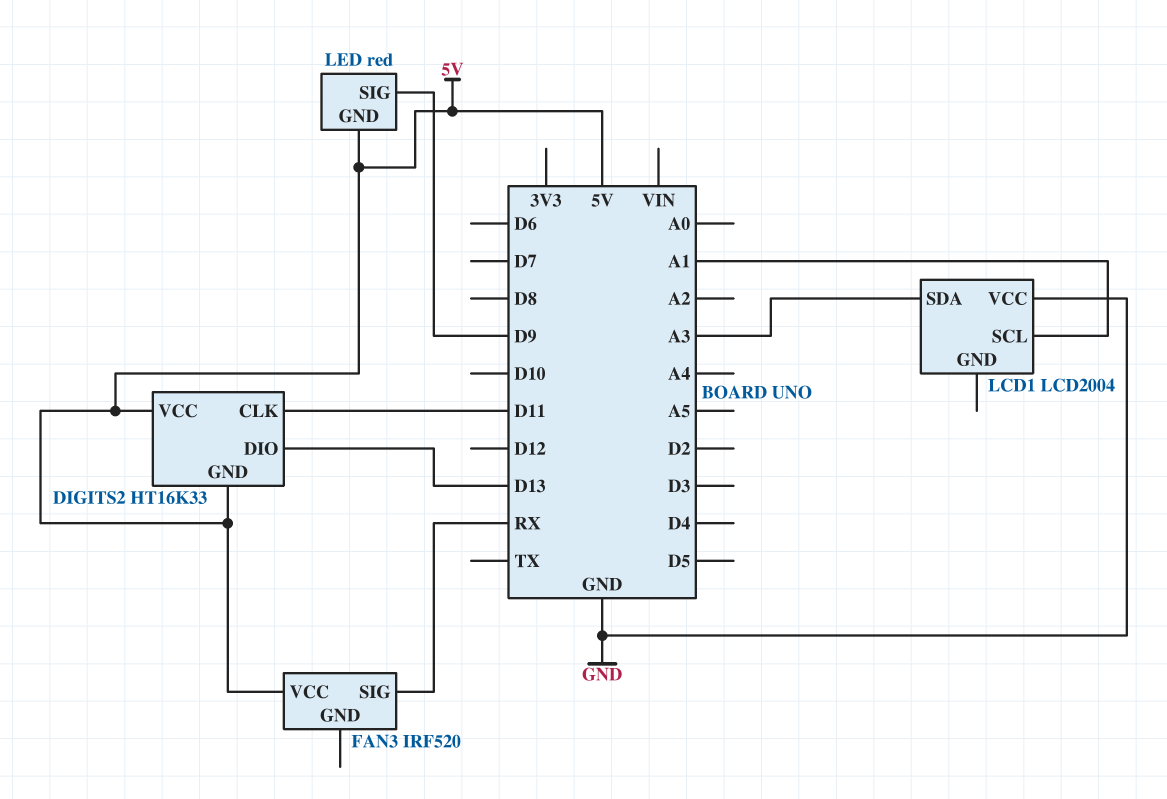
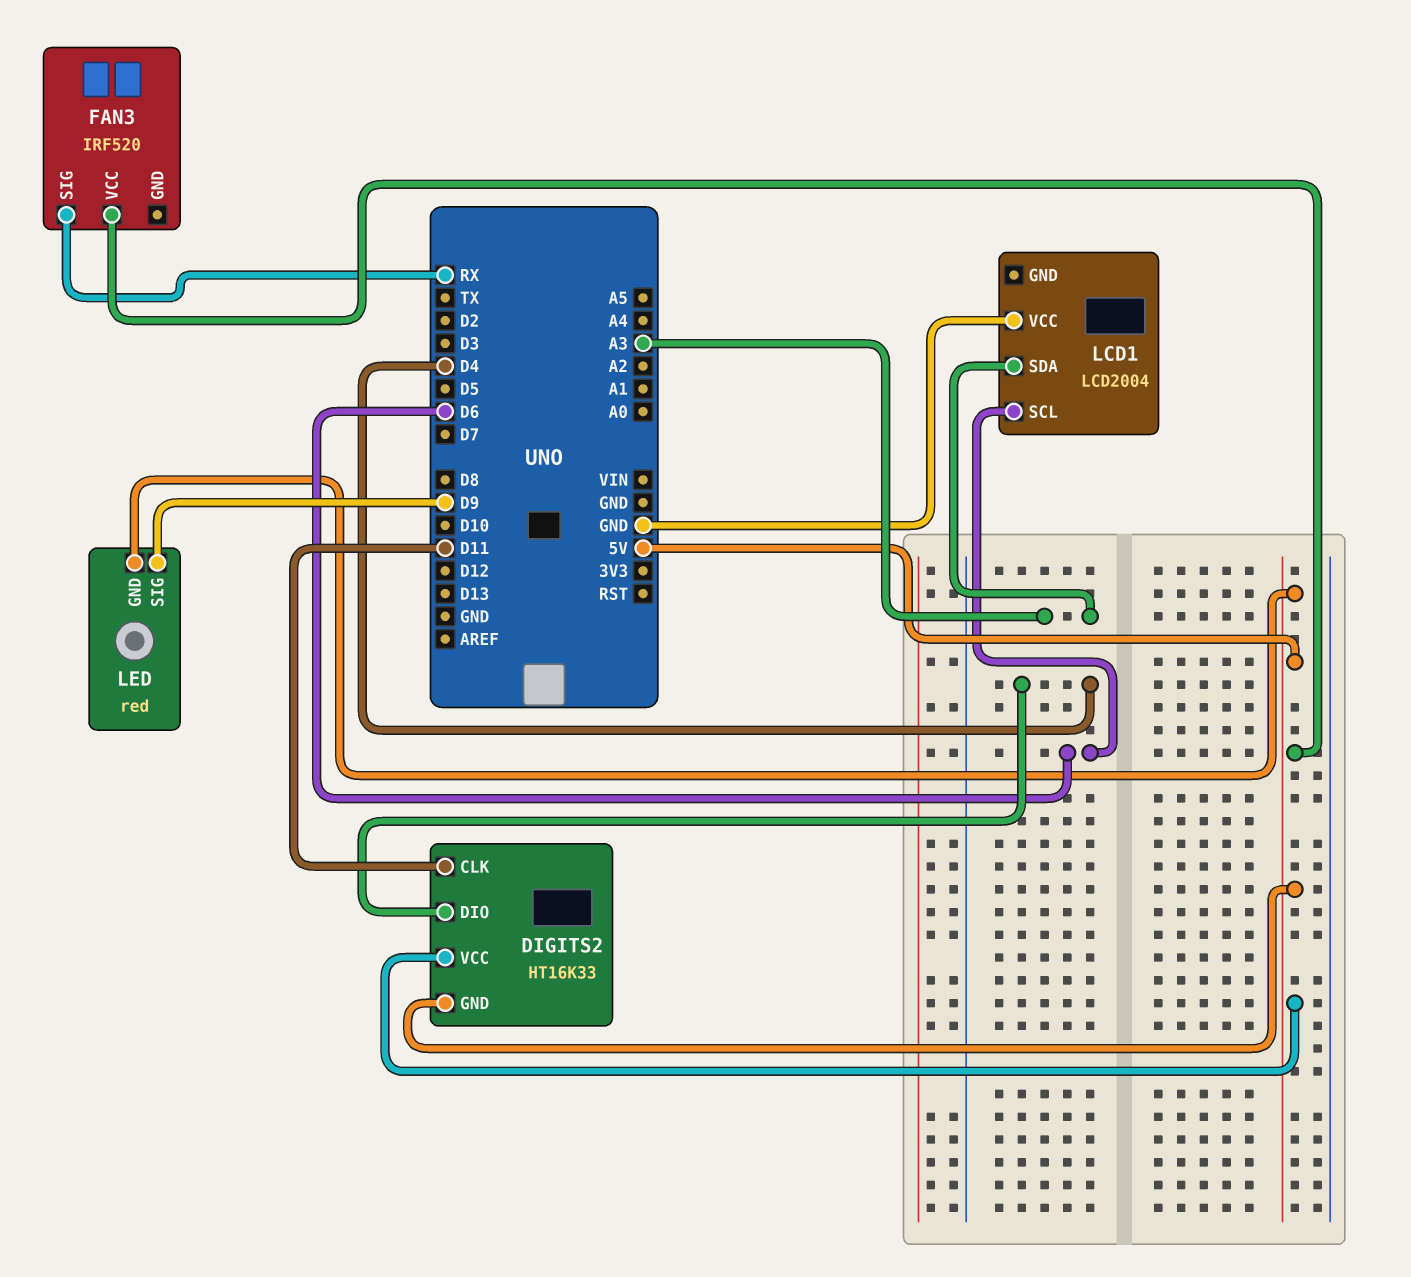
DIGITS2 pin DIO: D13 -> D4
LCD1 pin SCL: A1 -> D6

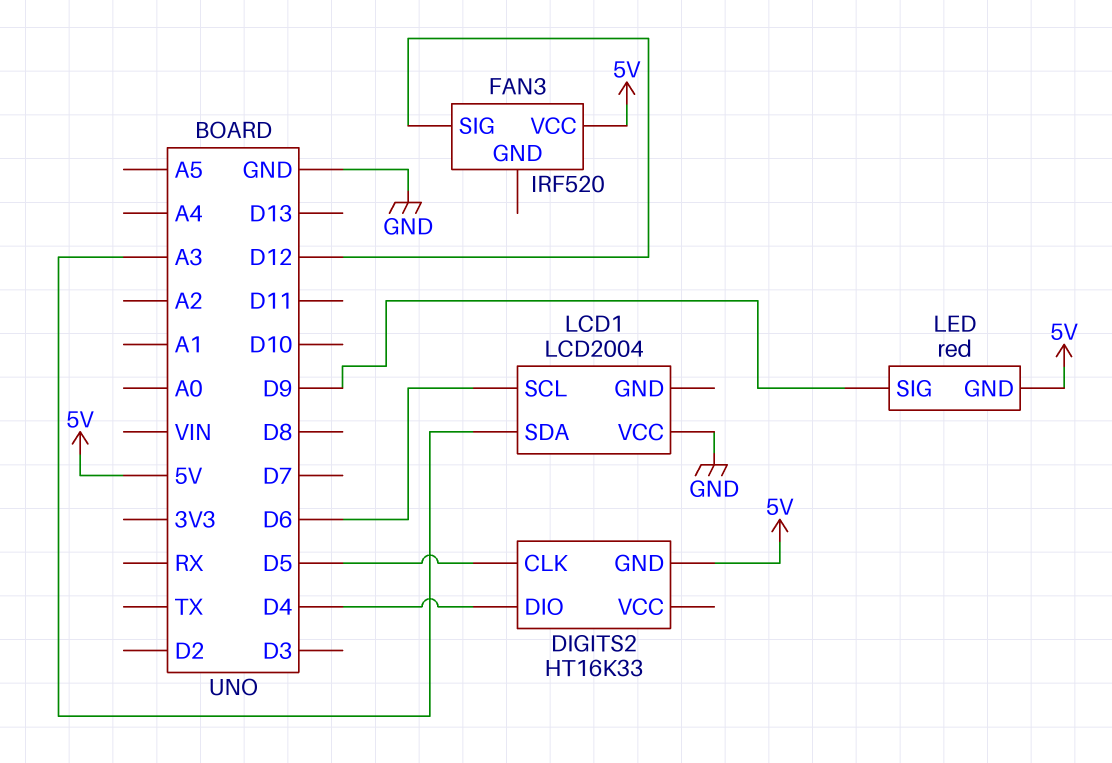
DIGITS2 pin CLK: D11 -> D5
DIGITS2 pin VCC: 5V -> none
FAN3 pin SIG: RX -> D12

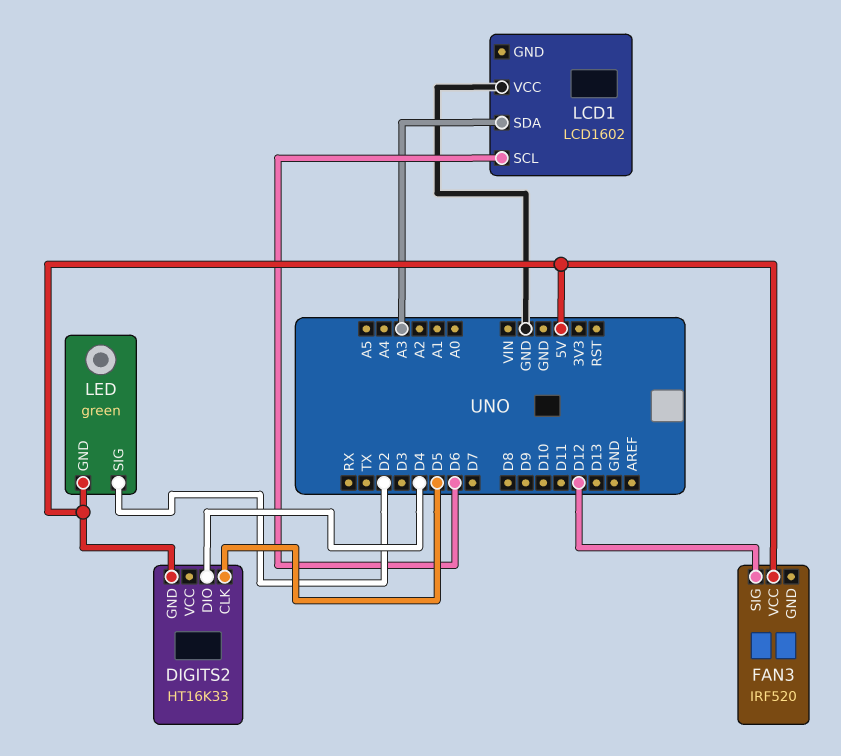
LCD1: LCD2004 -> LCD1602
LED: red -> green
LED pin SIG: D9 -> D2

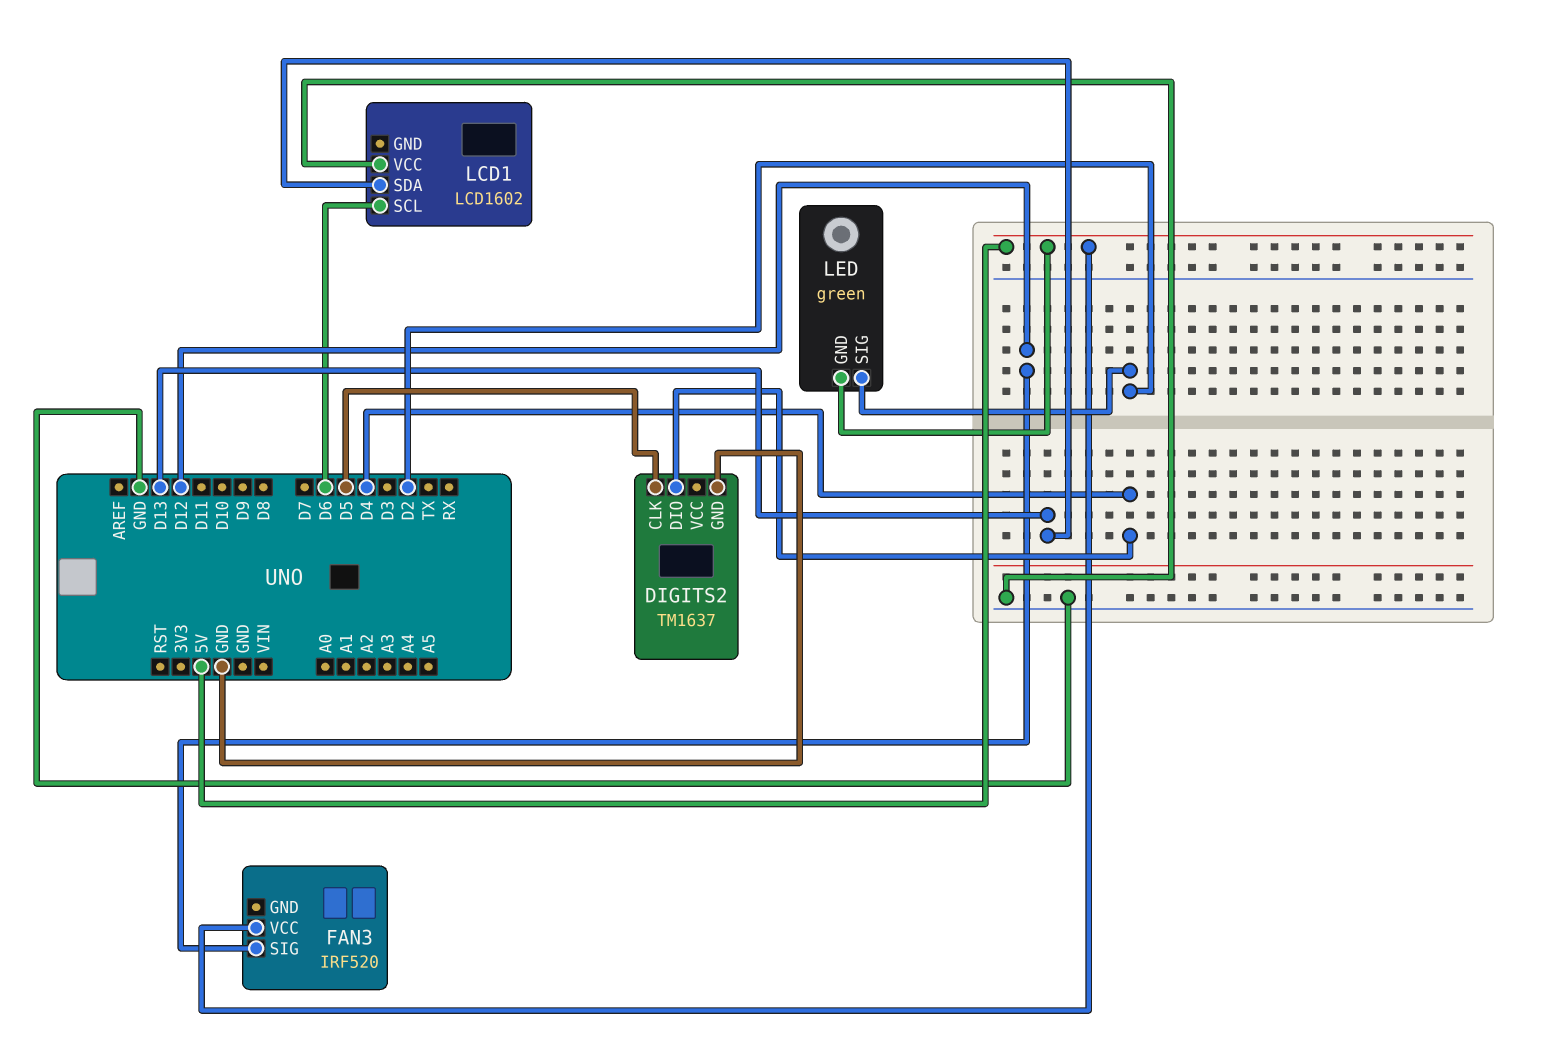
DIGITS2: HT16K33 -> TM1637
DIGITS2 pin GND: 5V -> GND
LCD1 pin SDA: A3 -> D13

